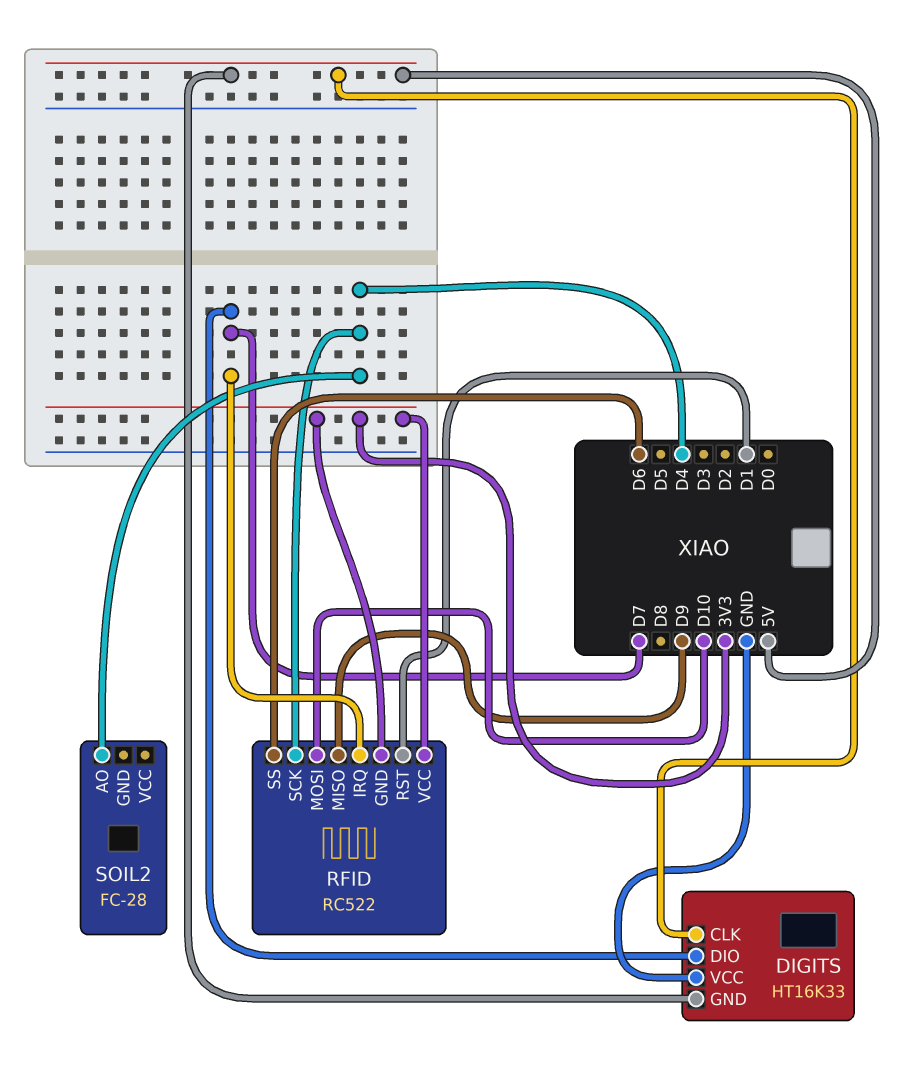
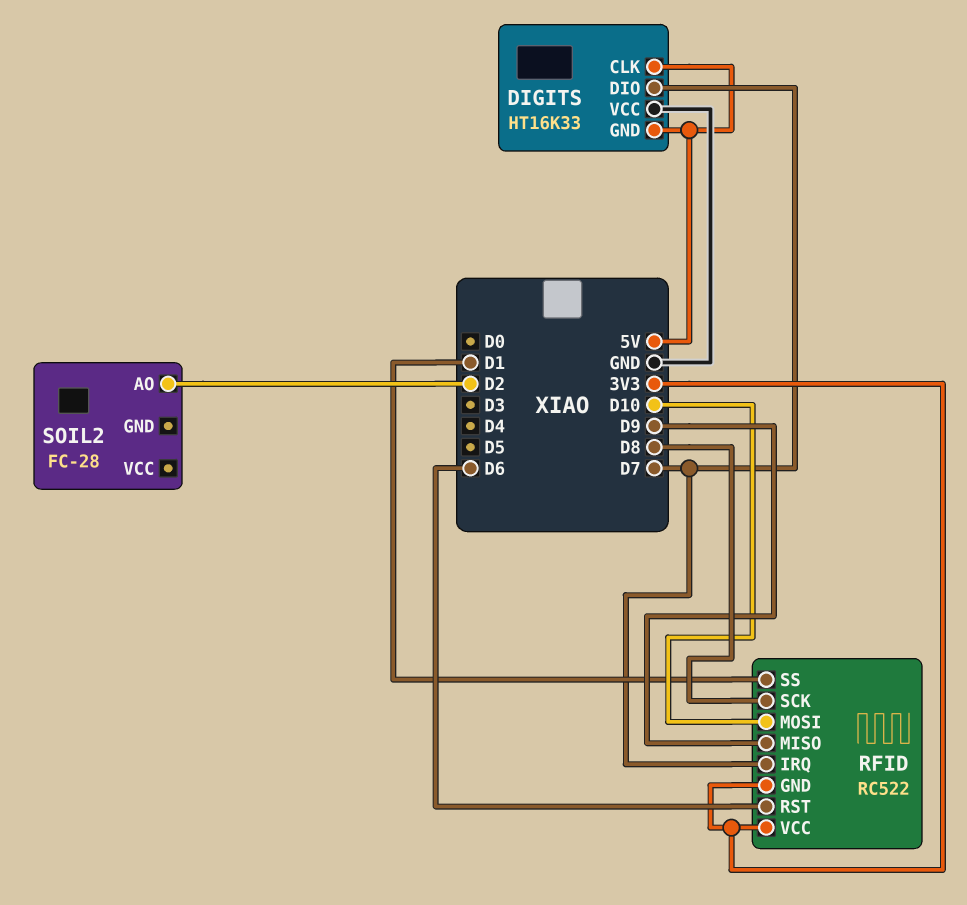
RFID pin RST: D1 -> D6
RFID pin SCK: D4 -> D8
RFID pin SS: D6 -> D1
SOIL2 pin AO: D4 -> D2

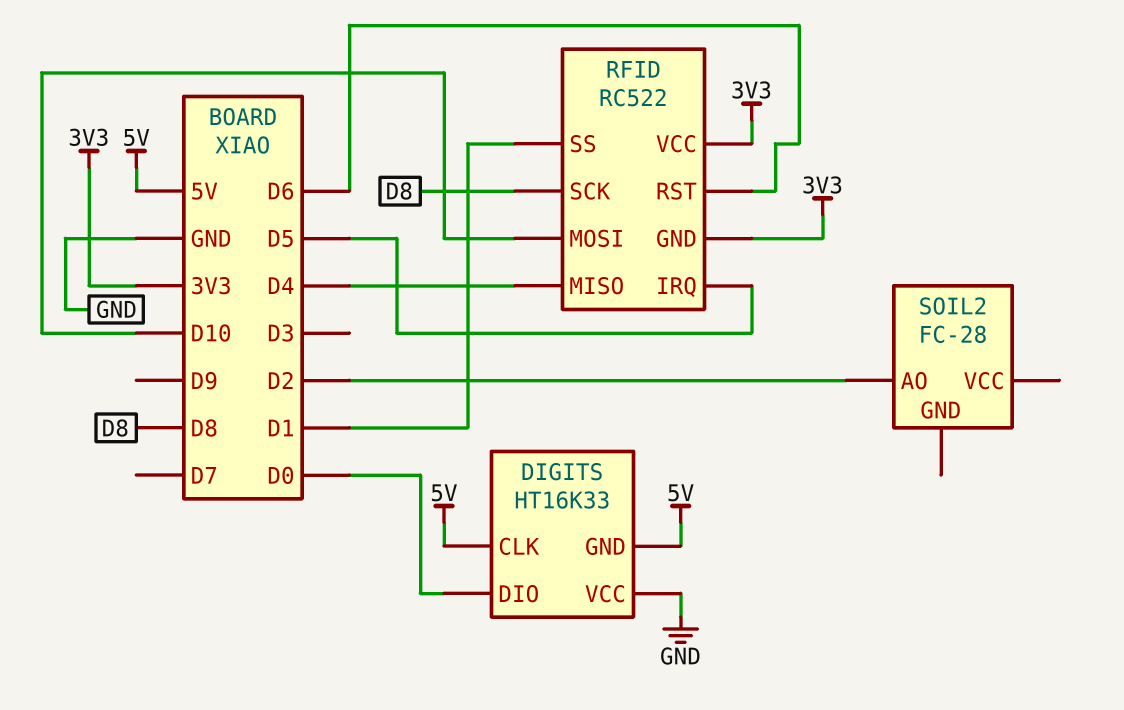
DIGITS pin DIO: D7 -> D0
RFID pin IRQ: D7 -> D5
RFID pin MISO: D9 -> D4

